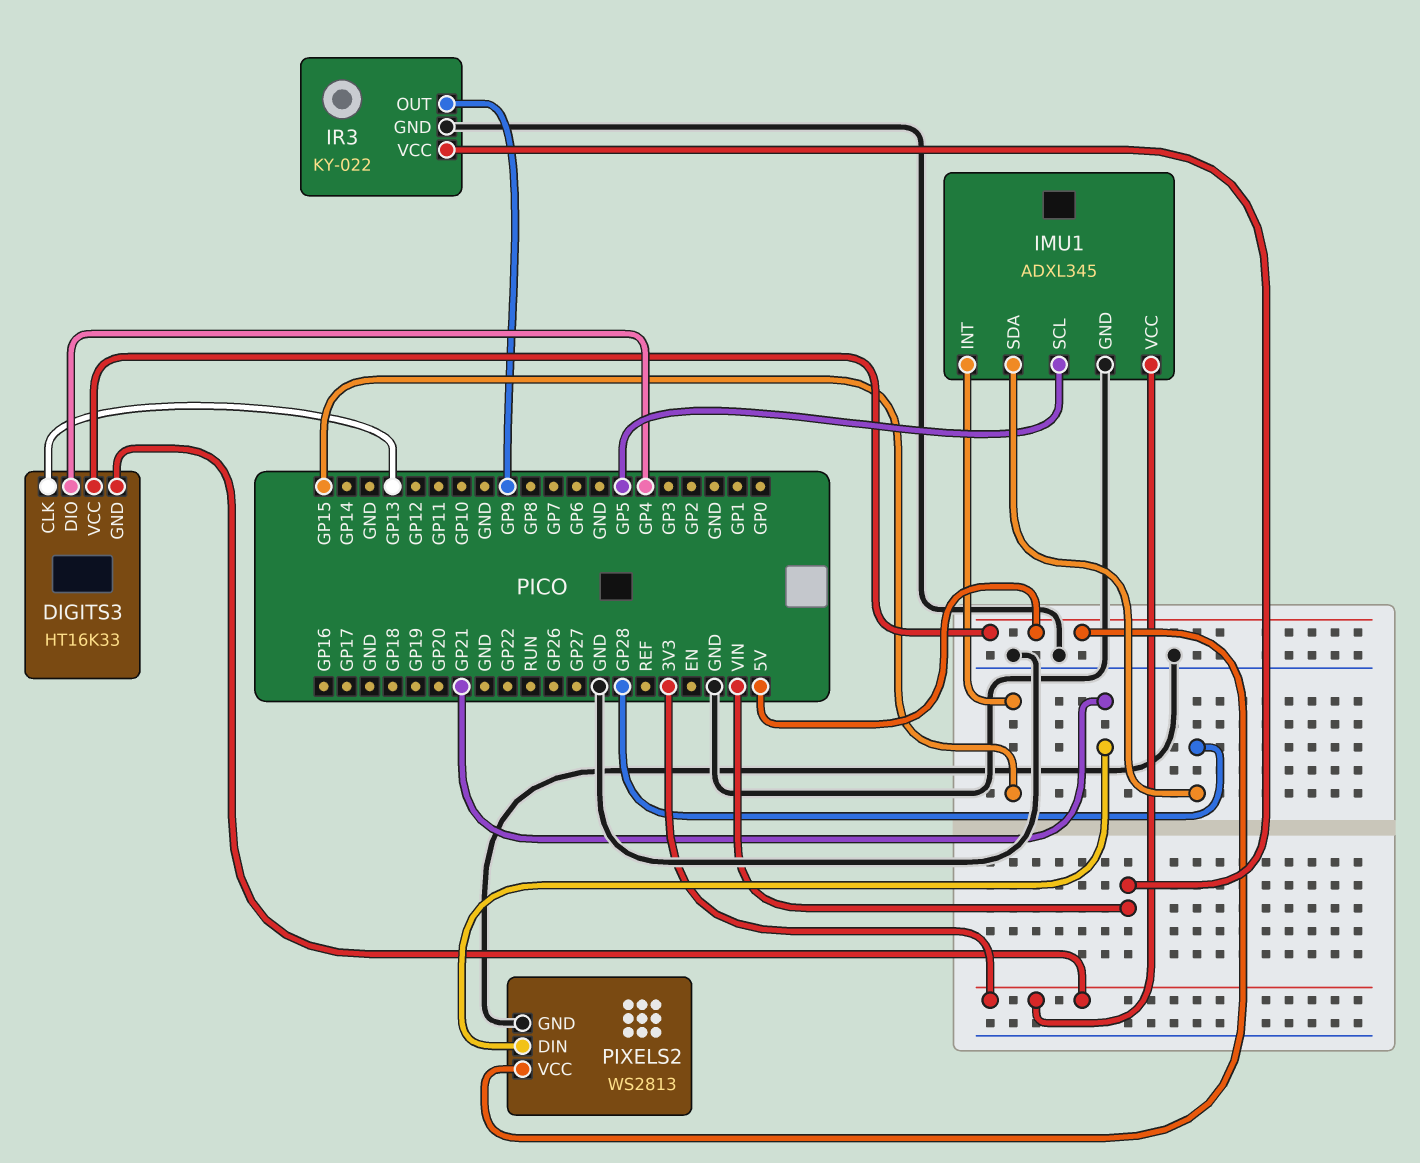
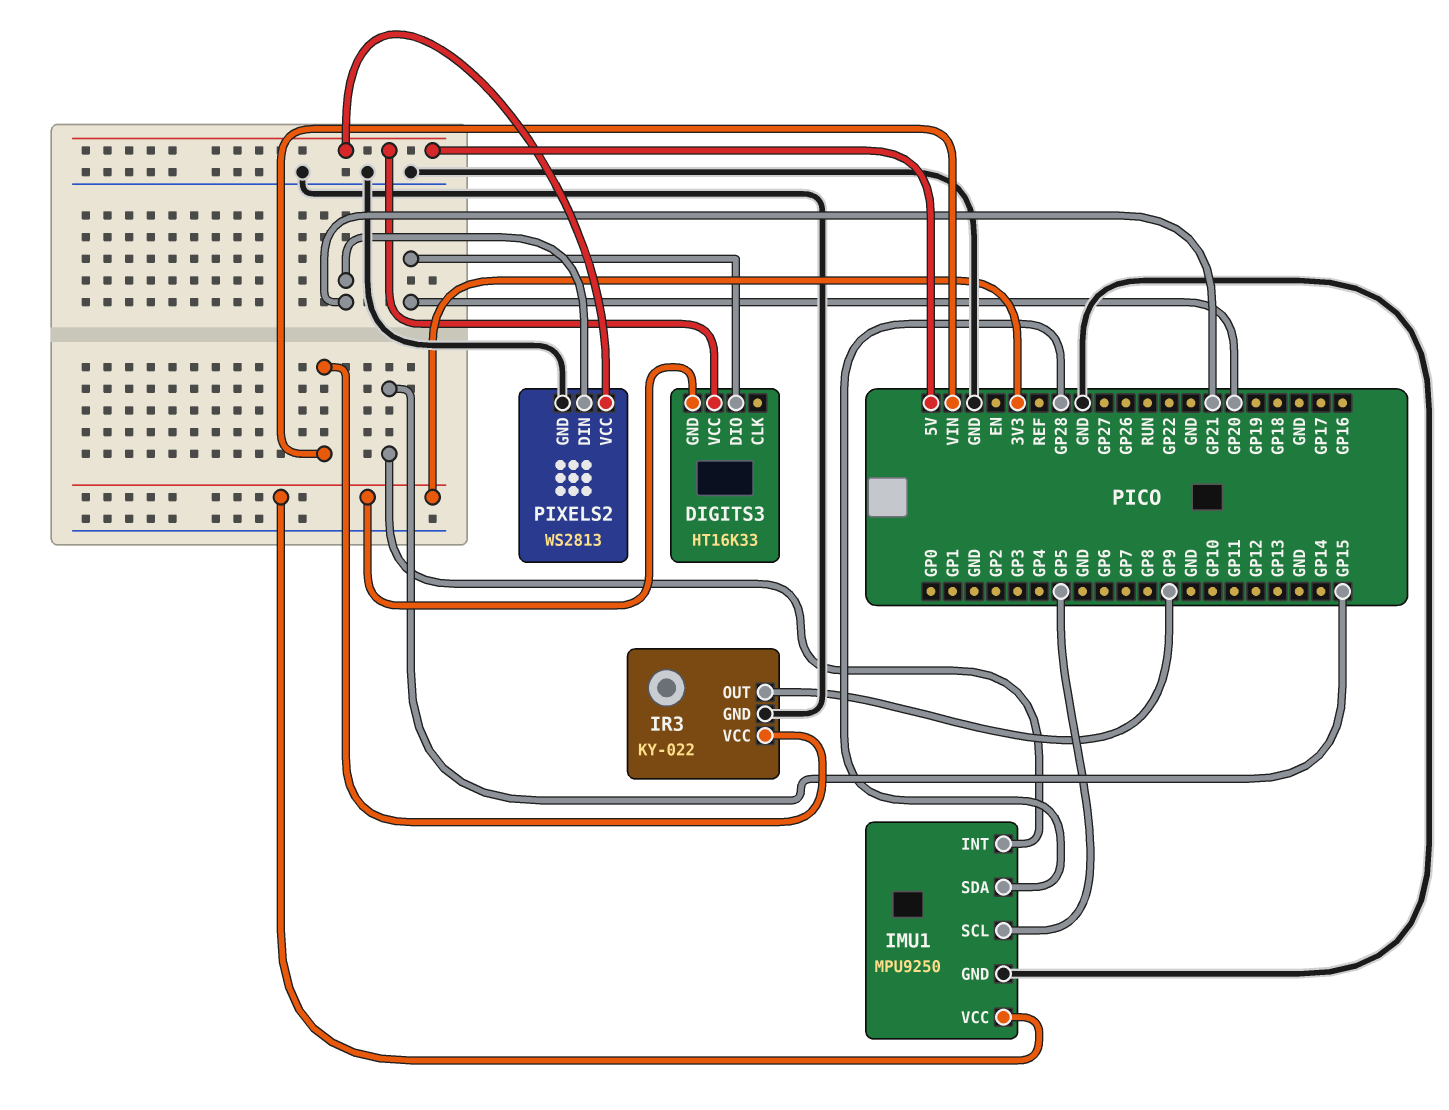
DIGITS3 pin CLK: GP13 -> none
DIGITS3 pin DIO: GP4 -> GP20
IMU1: ADXL345 -> MPU9250

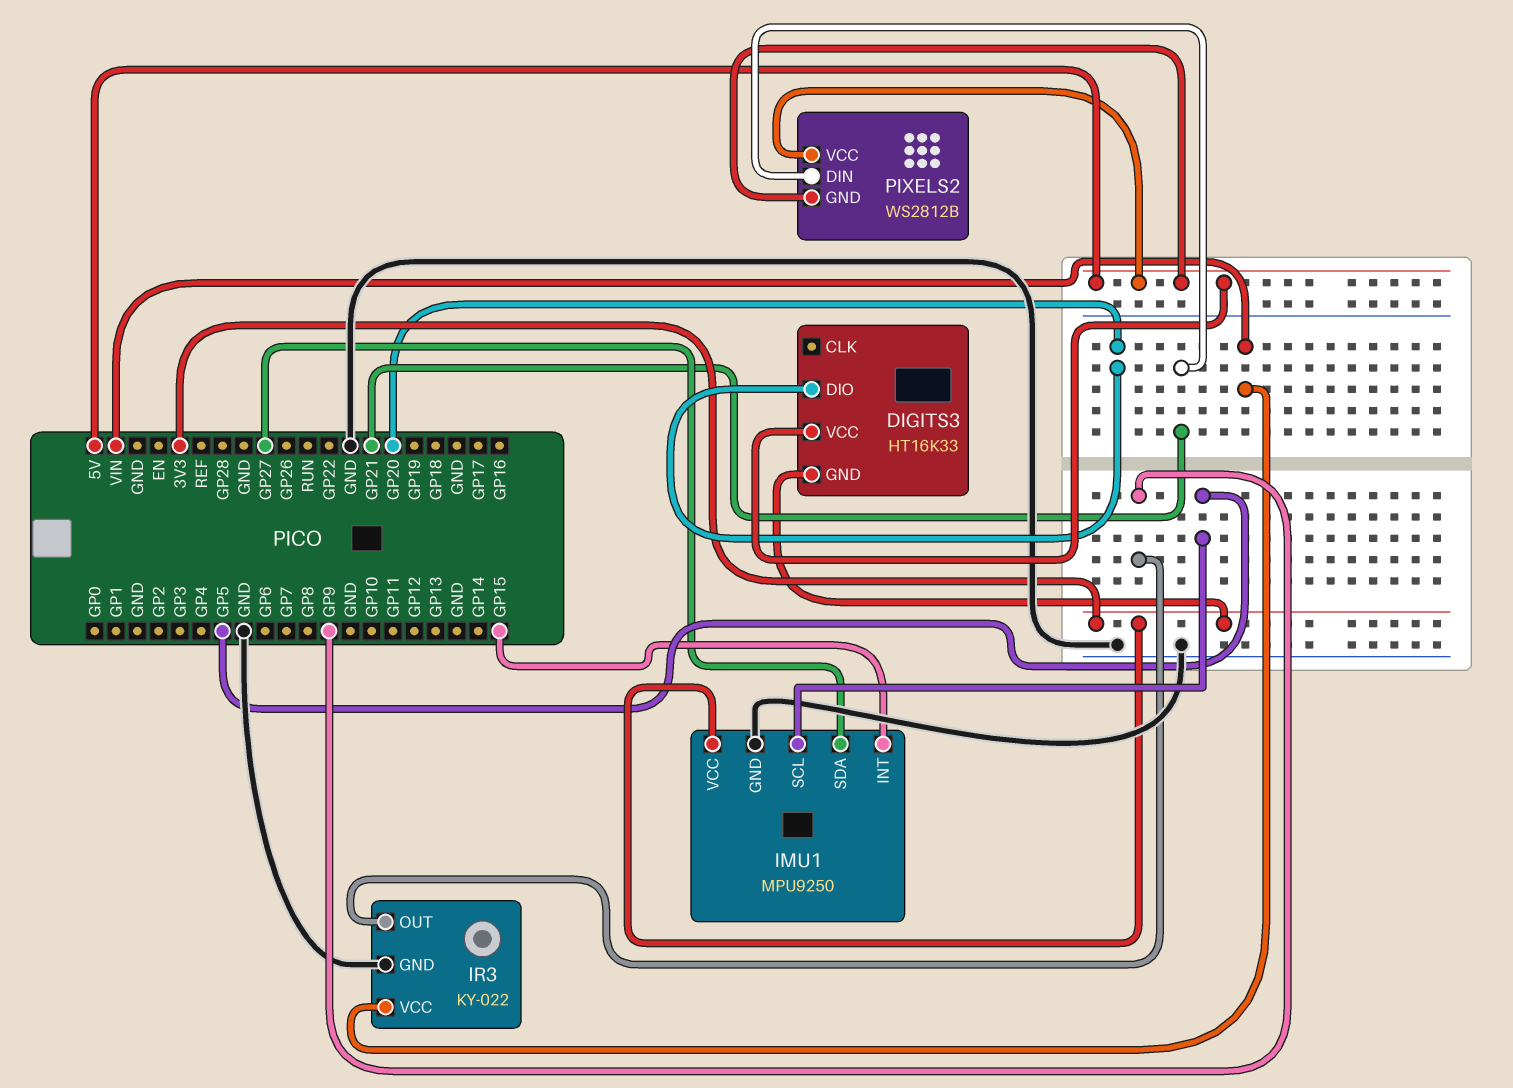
IMU1 pin SDA: GP28 -> GP27
PIXELS2: WS2813 -> WS2812B
PIXELS2 pin GND: GND -> 5V

